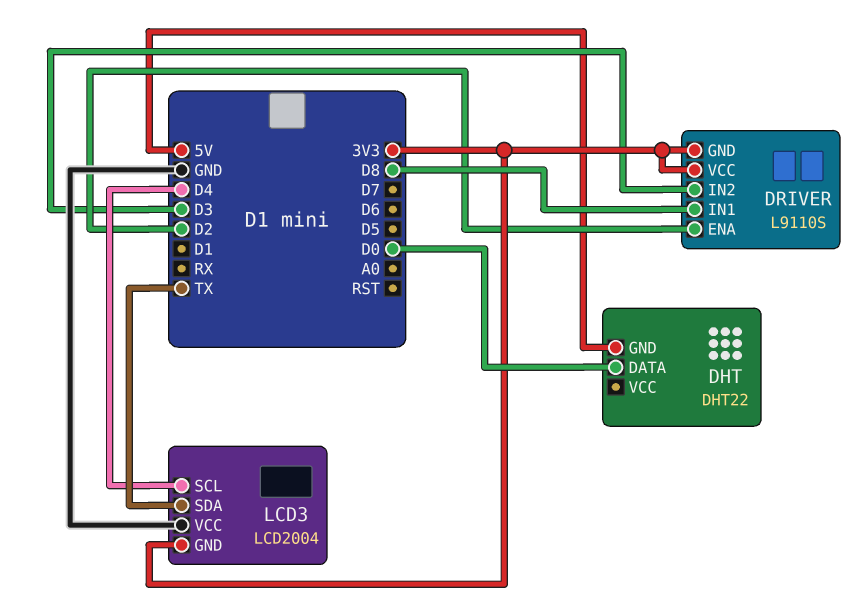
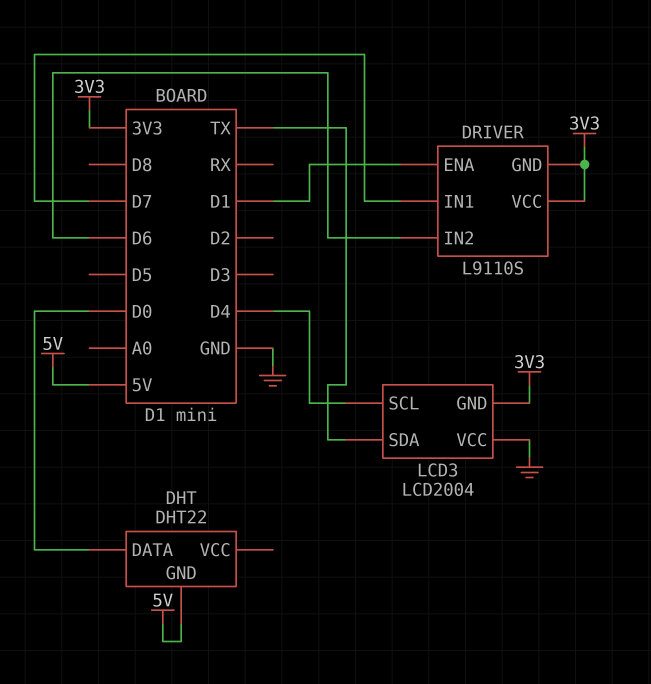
DRIVER pin ENA: D2 -> D1
DRIVER pin IN1: D8 -> D7
DRIVER pin IN2: D3 -> D6

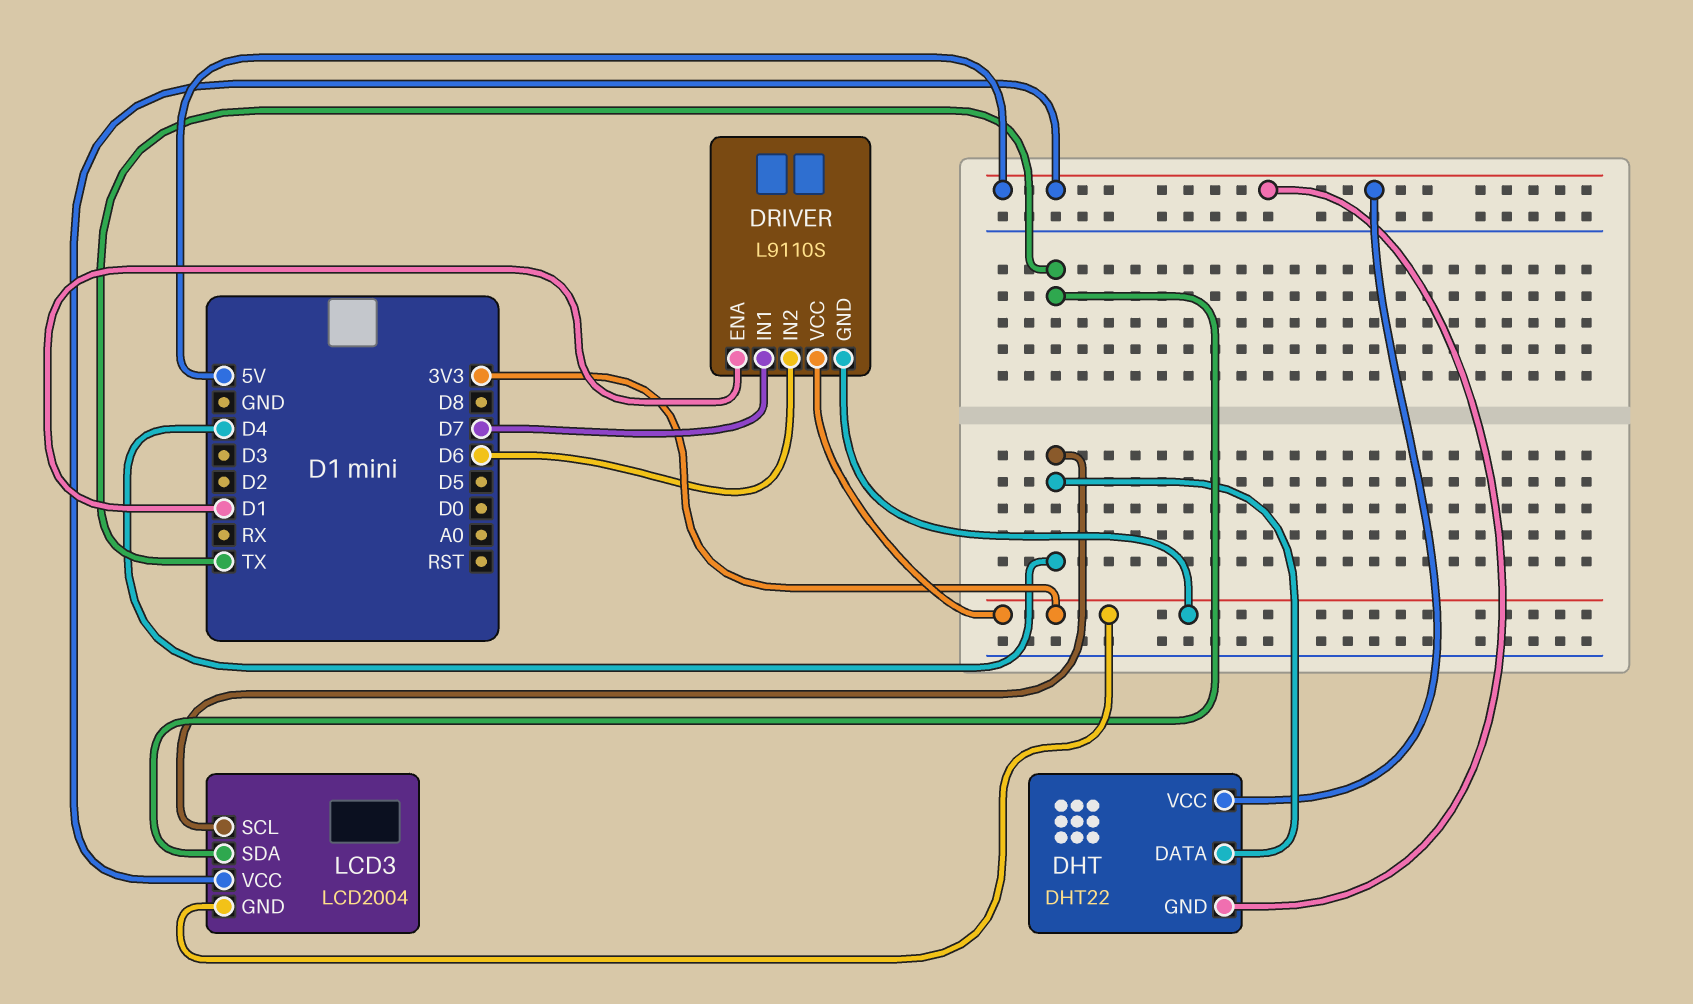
DHT pin DATA: D0 -> D4
DHT pin VCC: none -> 5V
LCD3 pin VCC: GND -> 5V

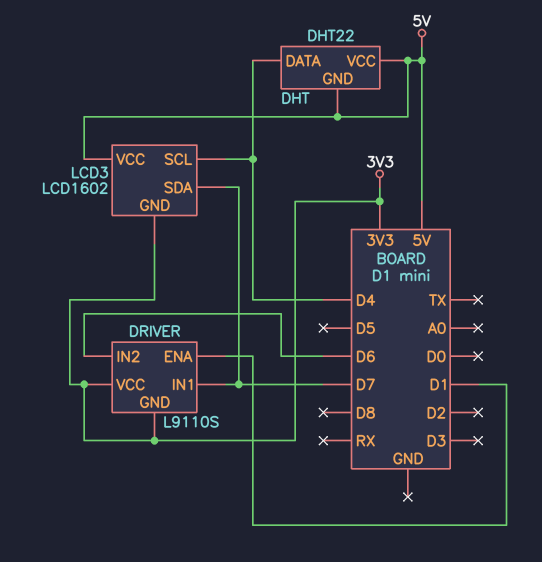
LCD3: LCD2004 -> LCD1602
LCD3 pin SDA: TX -> D7

